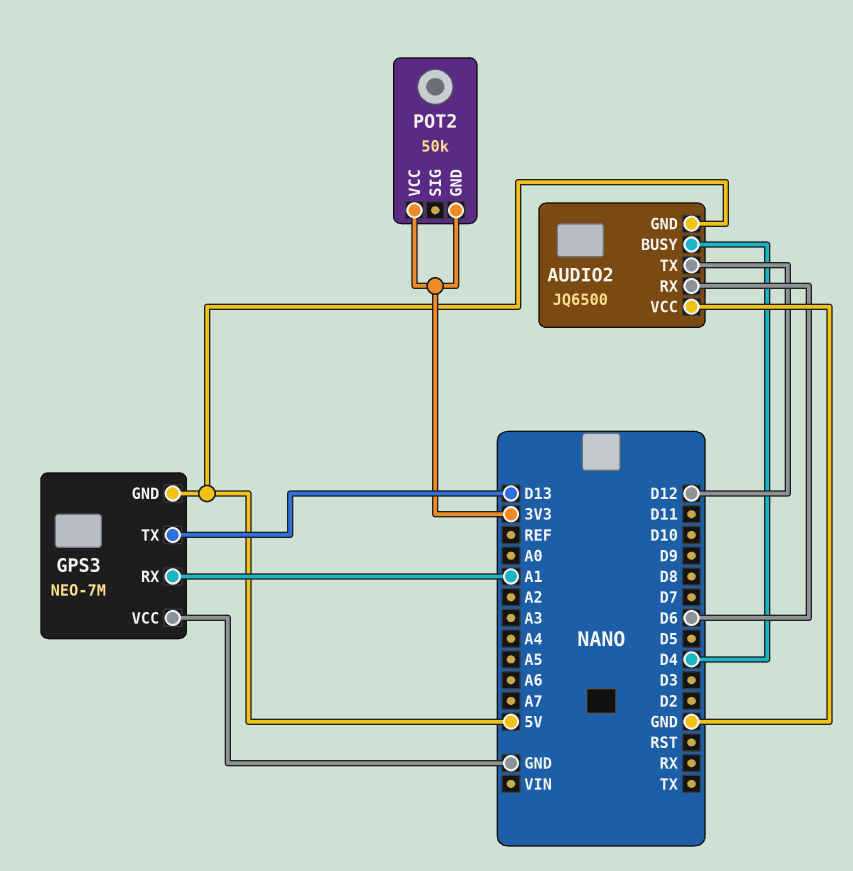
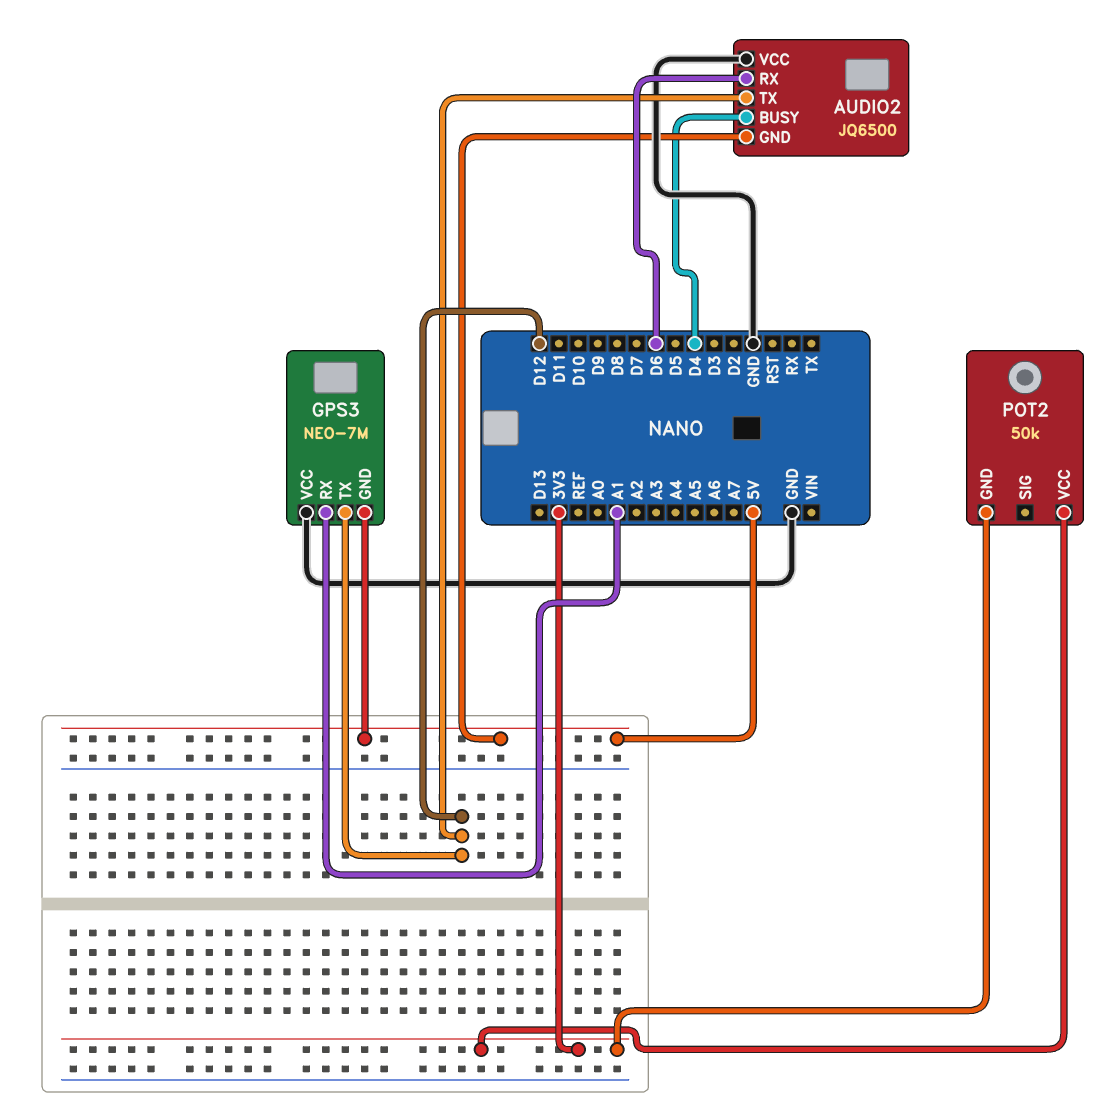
GPS3 pin TX: D13 -> D12

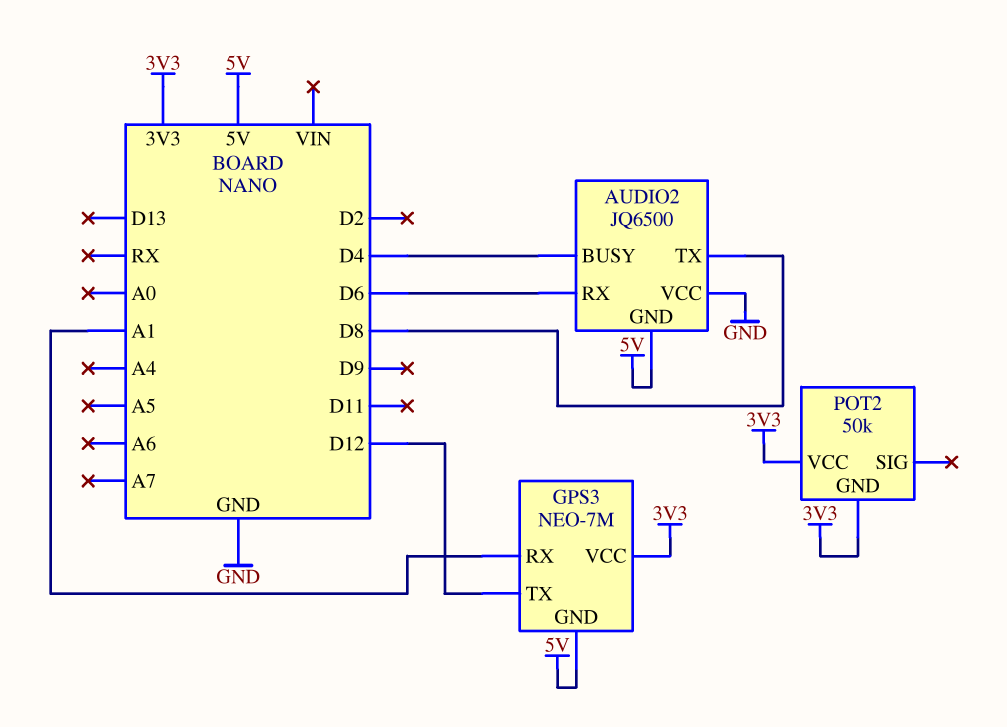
AUDIO2 pin TX: D12 -> D8
GPS3 pin VCC: GND -> 3V3

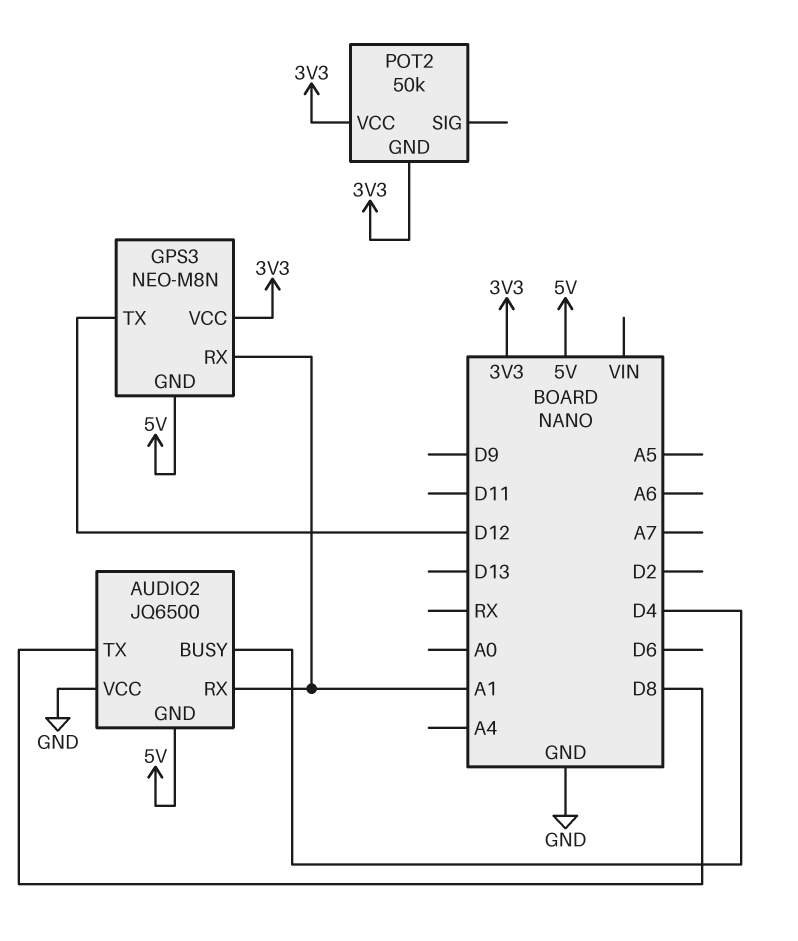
AUDIO2 pin RX: D6 -> A1
GPS3: NEO-7M -> NEO-M8N

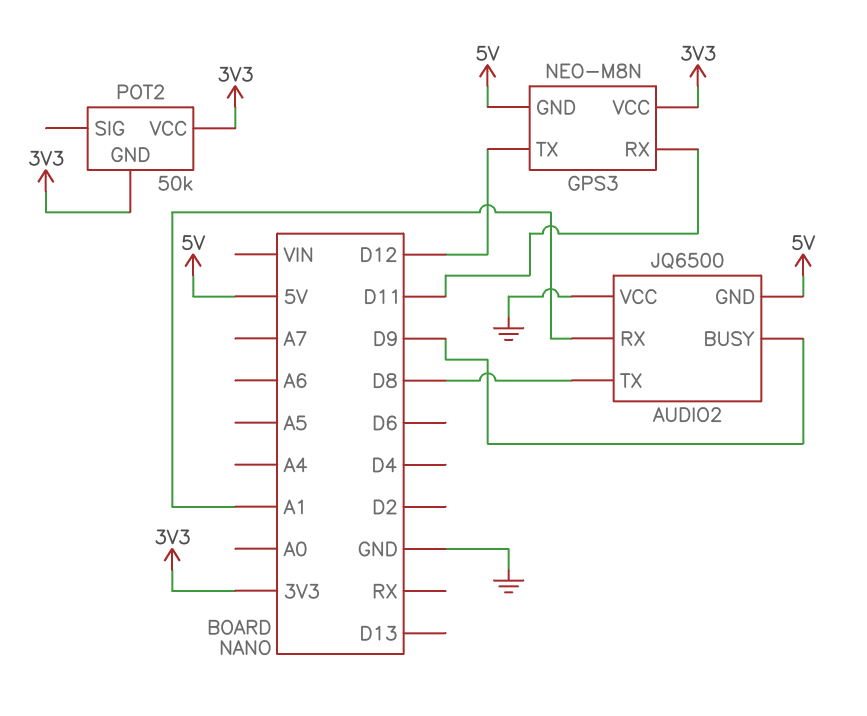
AUDIO2 pin BUSY: D4 -> D9
GPS3 pin RX: A1 -> D11

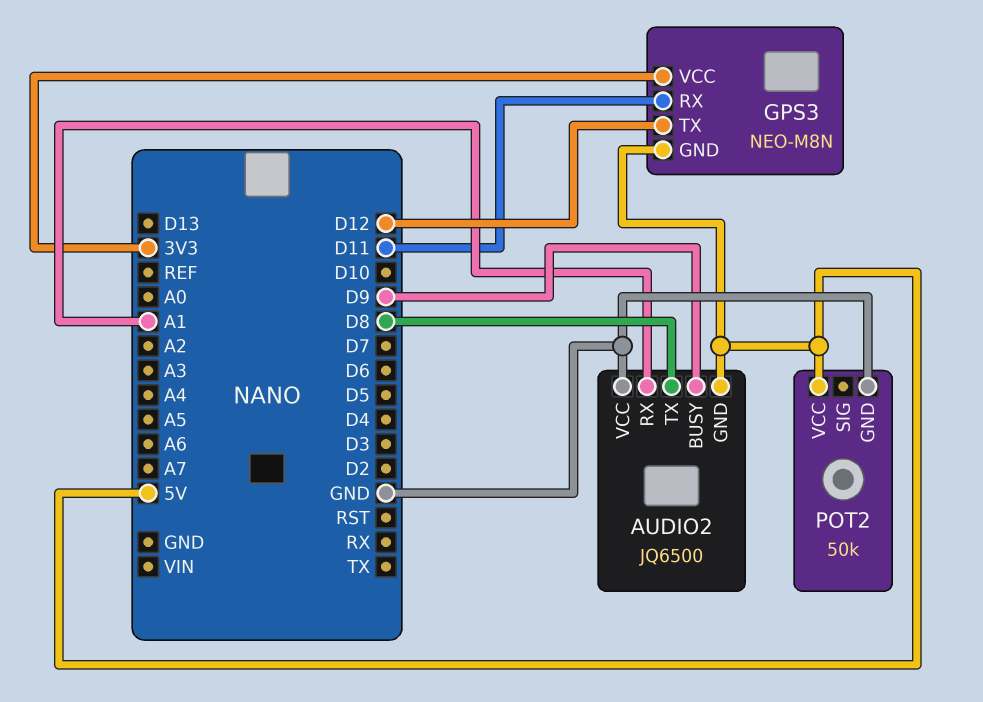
POT2 pin GND: 3V3 -> GND
POT2 pin VCC: 3V3 -> 5V

